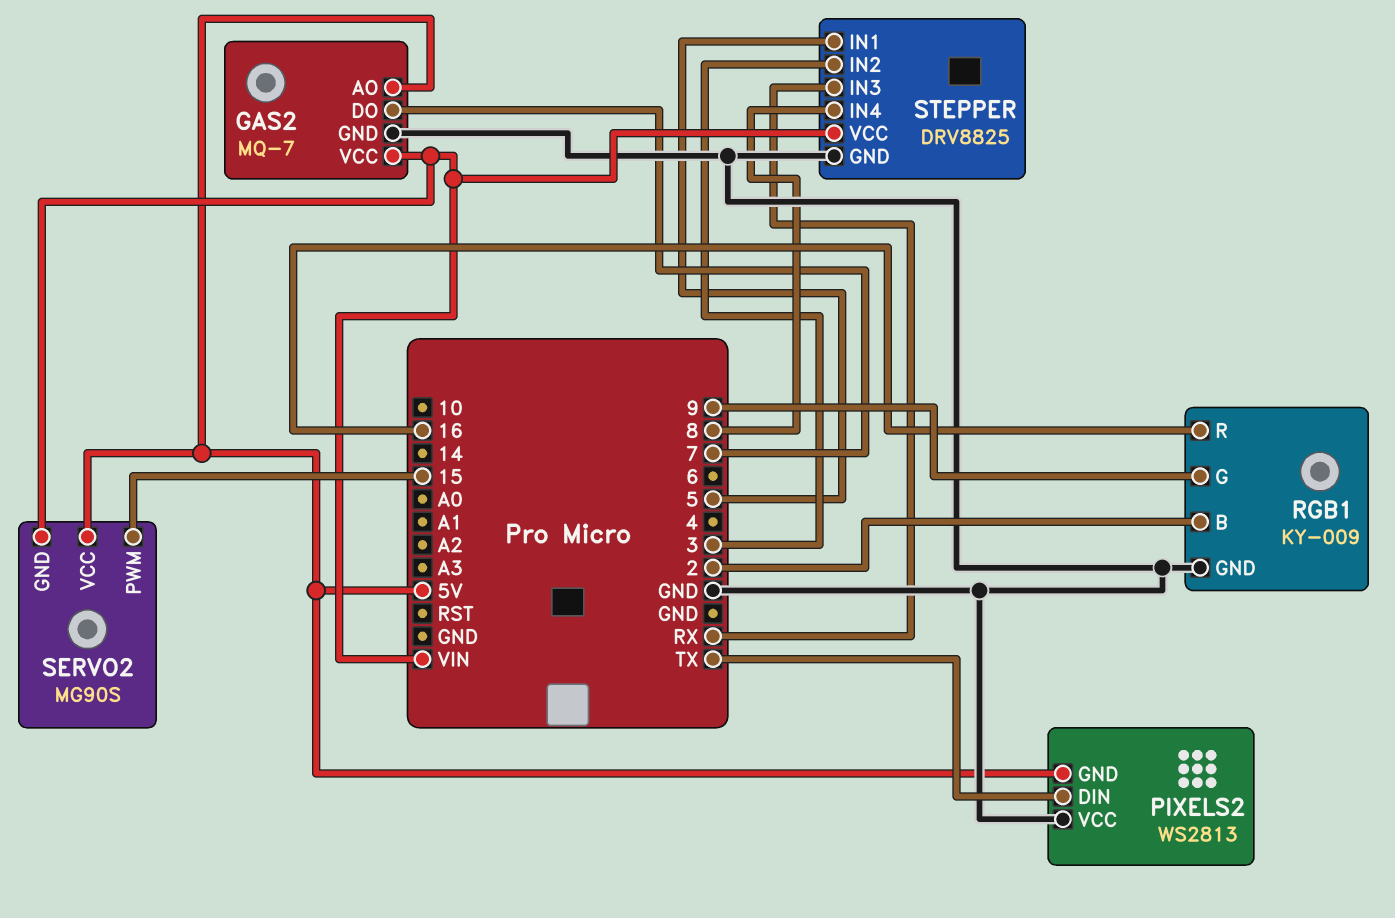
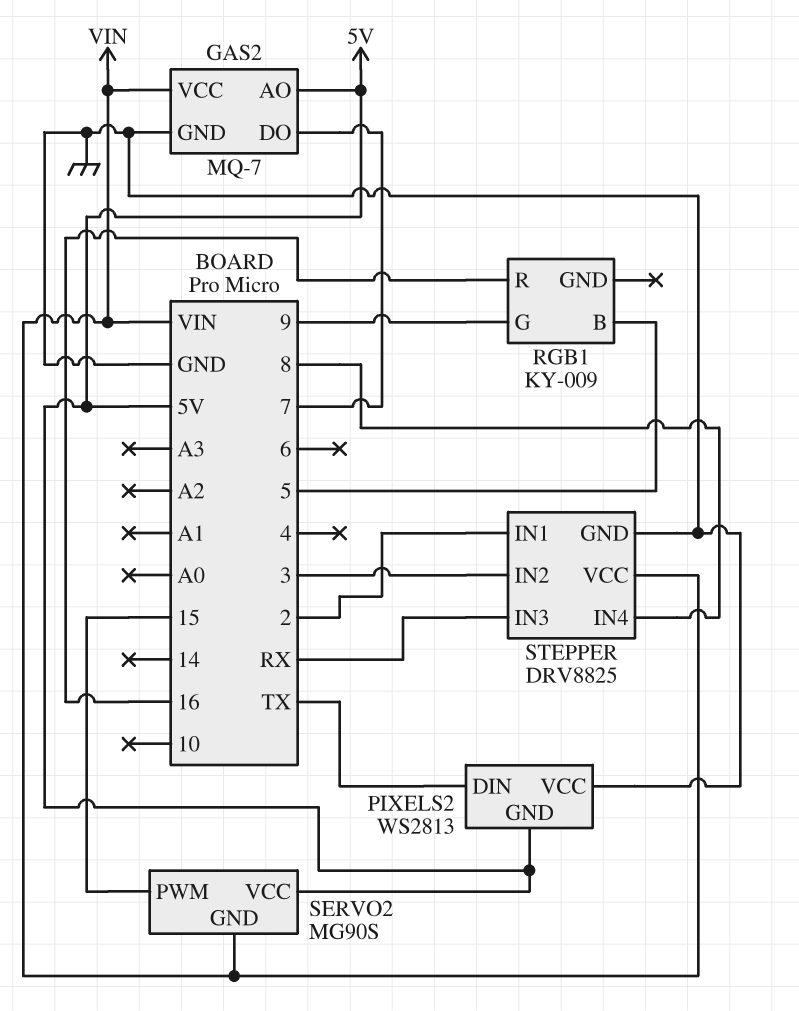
RGB1 pin B: 2 -> 5
RGB1 pin GND: GND -> none
STEPPER pin IN1: 5 -> 2

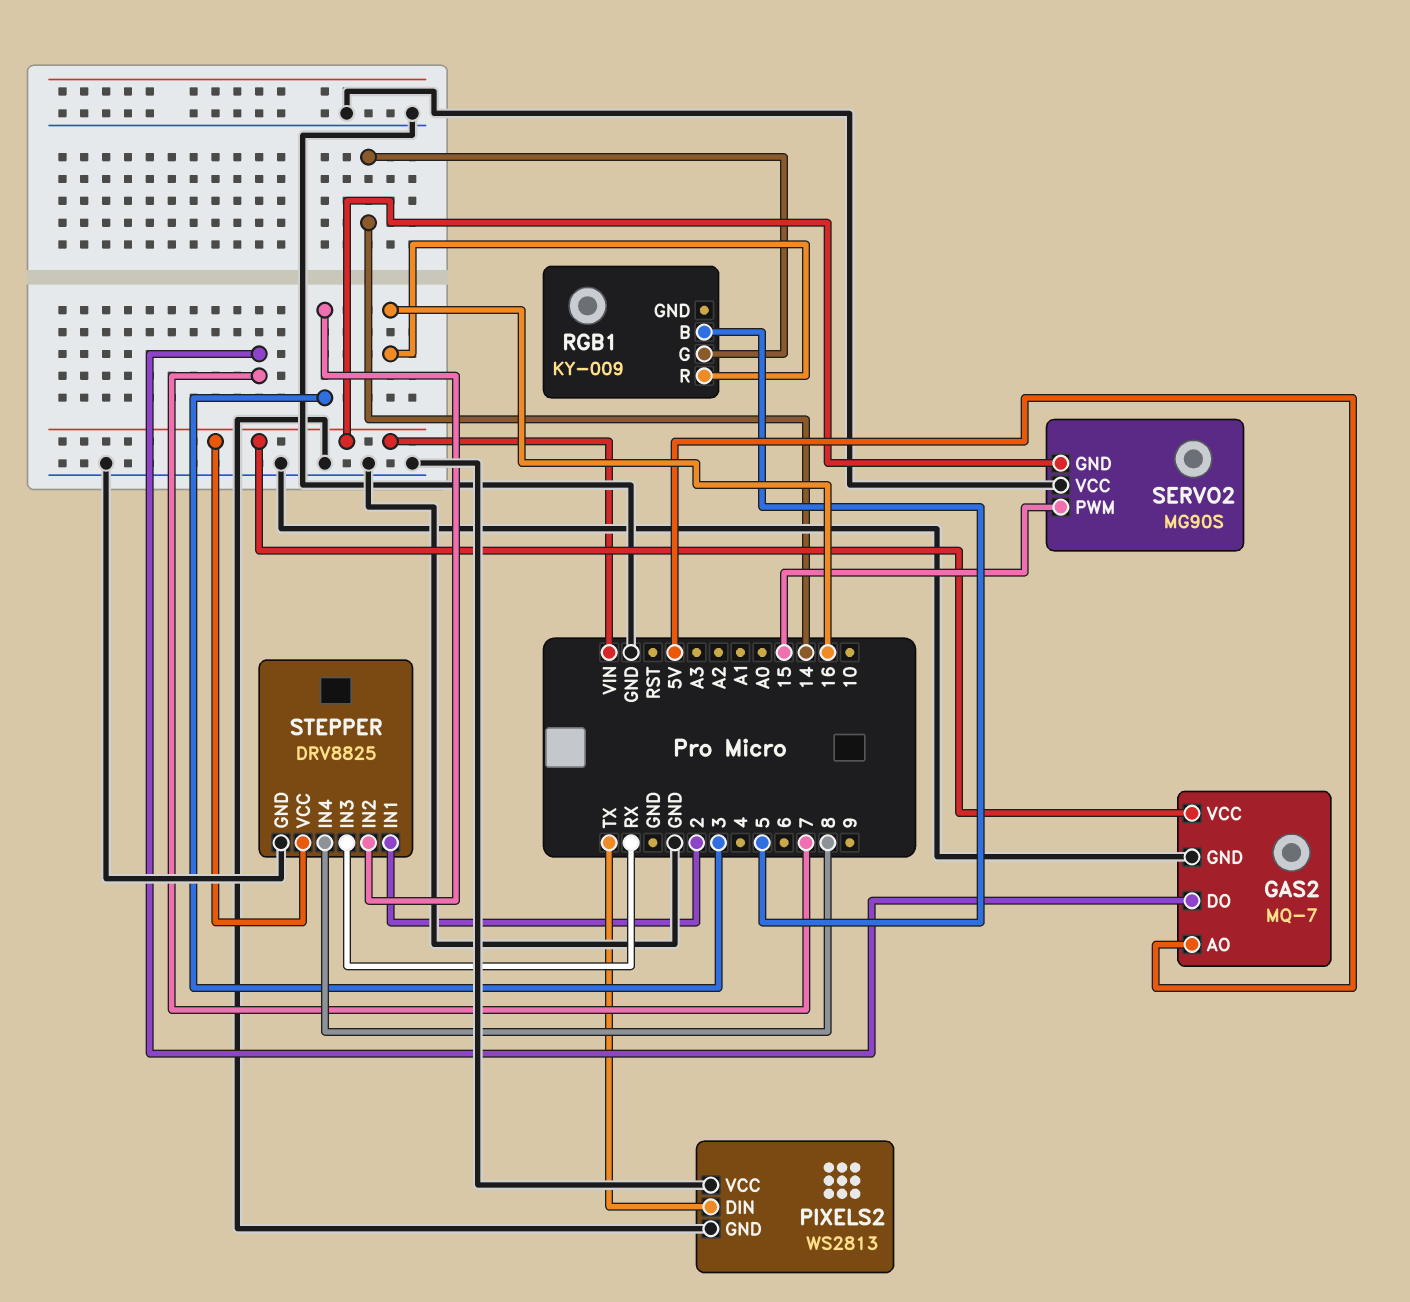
PIXELS2 pin GND: 5V -> GND
RGB1 pin G: 9 -> 14
SERVO2 pin VCC: 5V -> GND

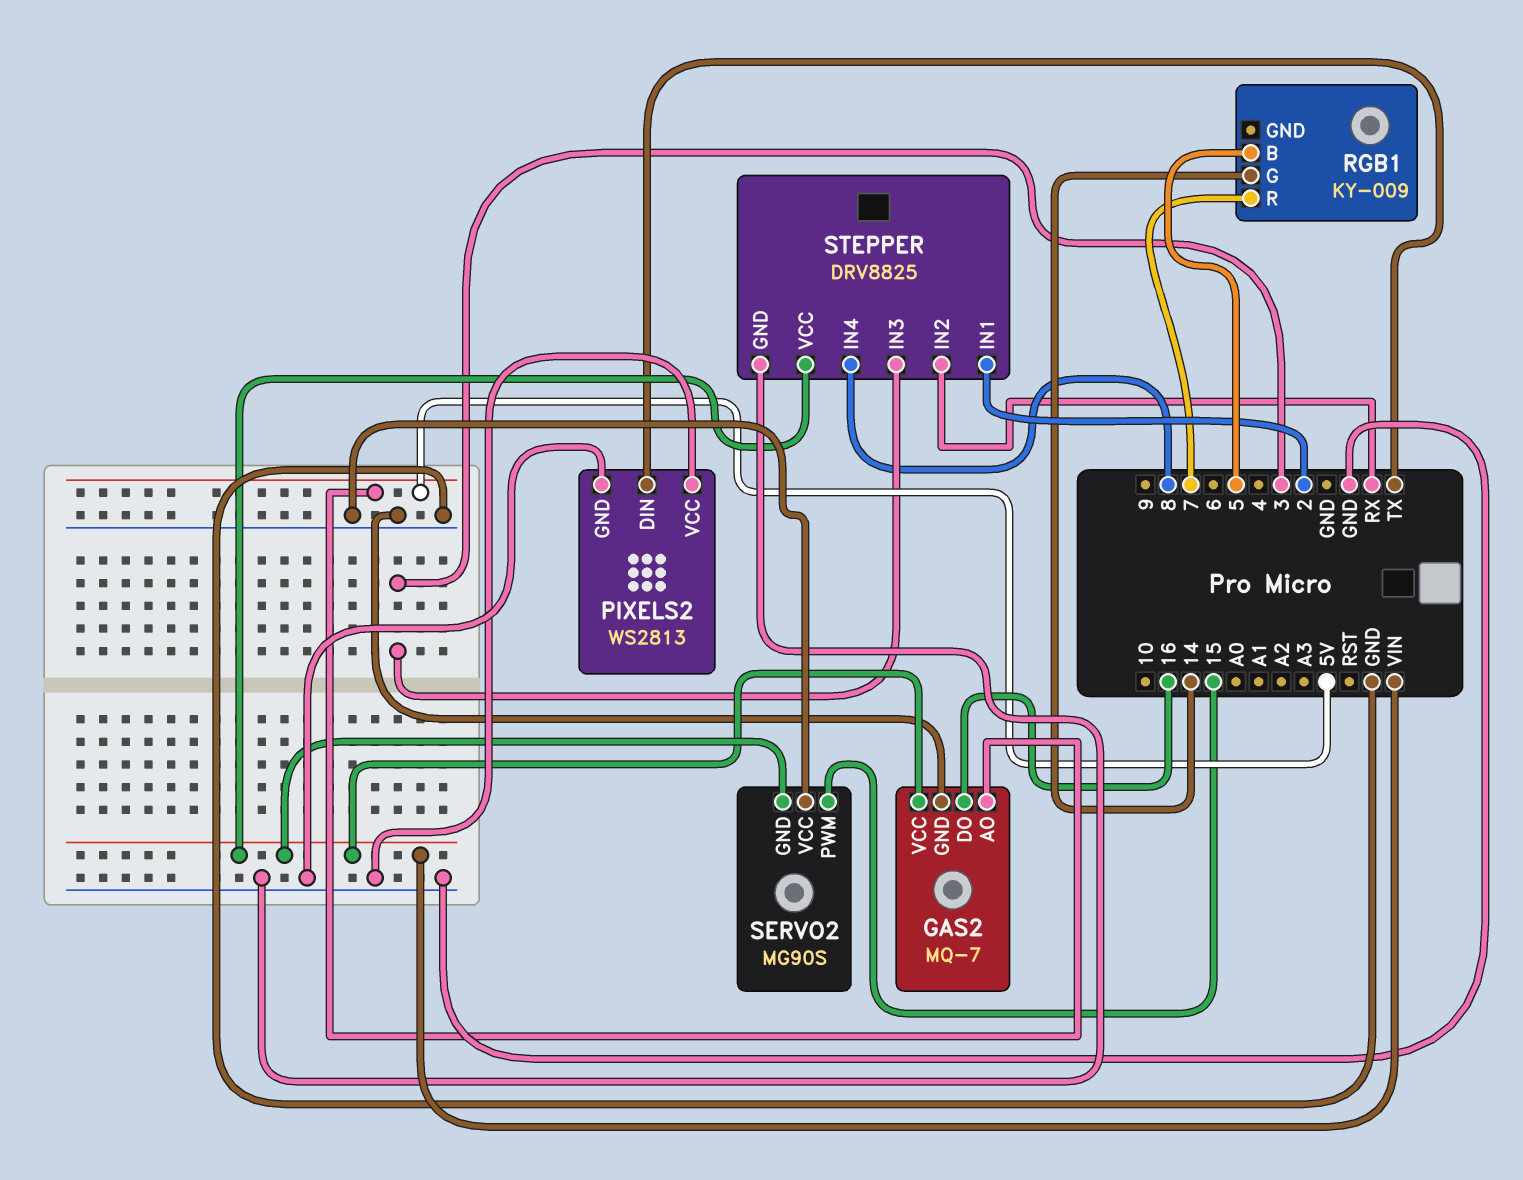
GAS2 pin DO: 7 -> 16
RGB1 pin R: 16 -> 7
STEPPER pin IN2: 3 -> RX
STEPPER pin IN3: RX -> 3

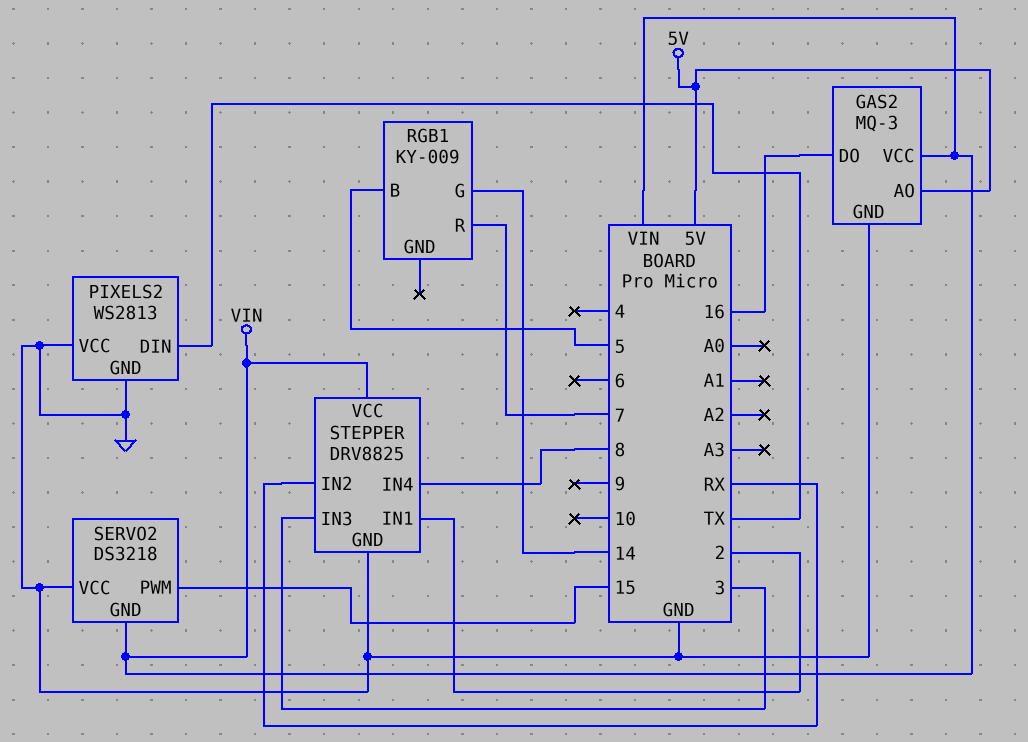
GAS2: MQ-7 -> MQ-3
SERVO2: MG90S -> DS3218

